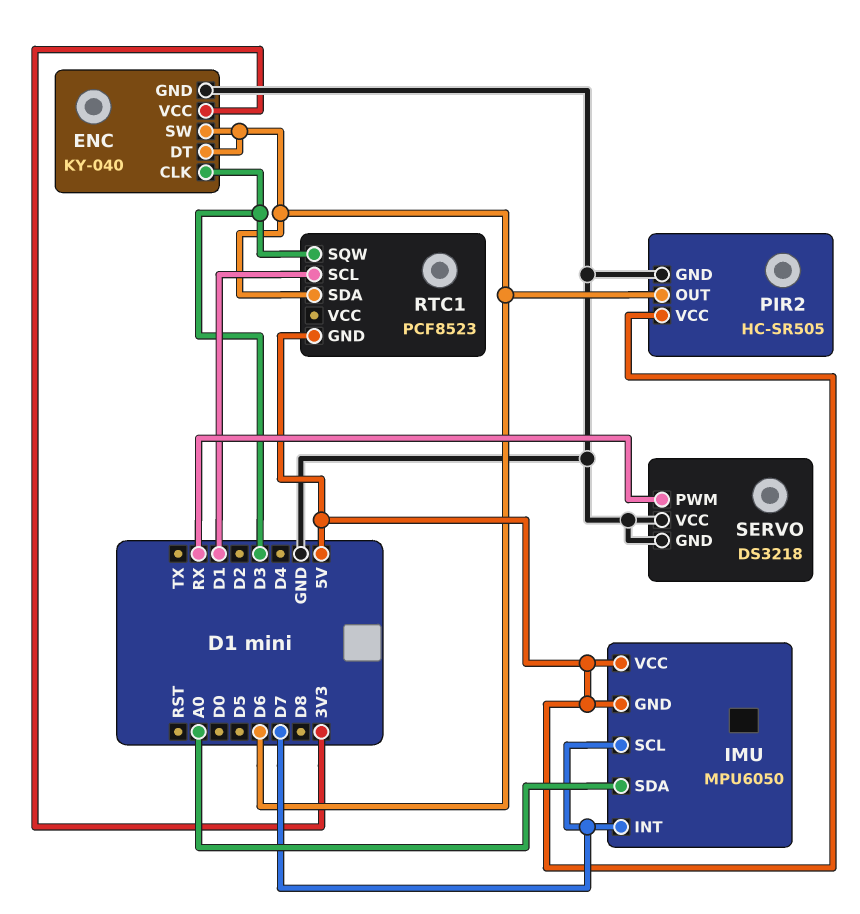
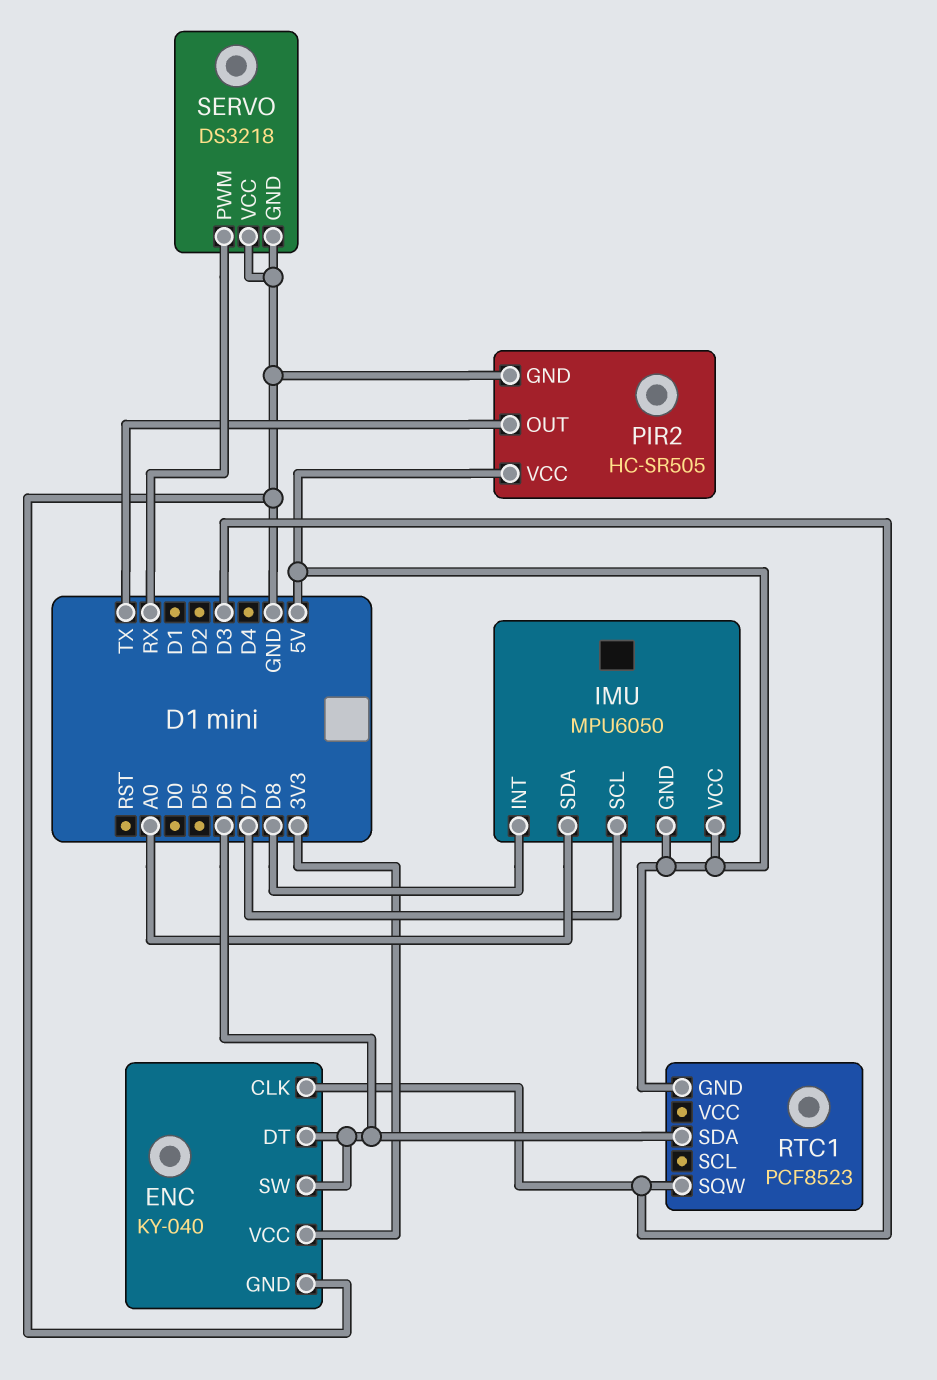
IMU pin INT: D7 -> D8
PIR2 pin OUT: D6 -> TX
RTC1 pin SCL: D1 -> none

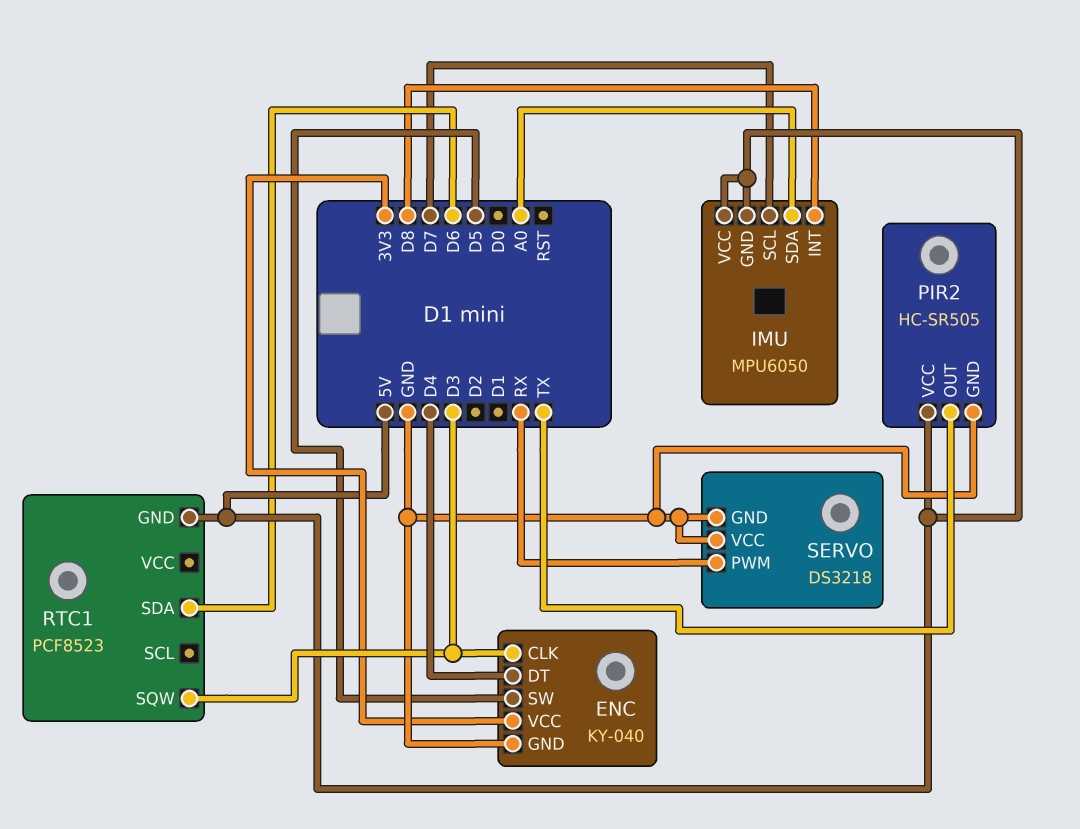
ENC pin DT: D6 -> D4
ENC pin SW: D6 -> D5

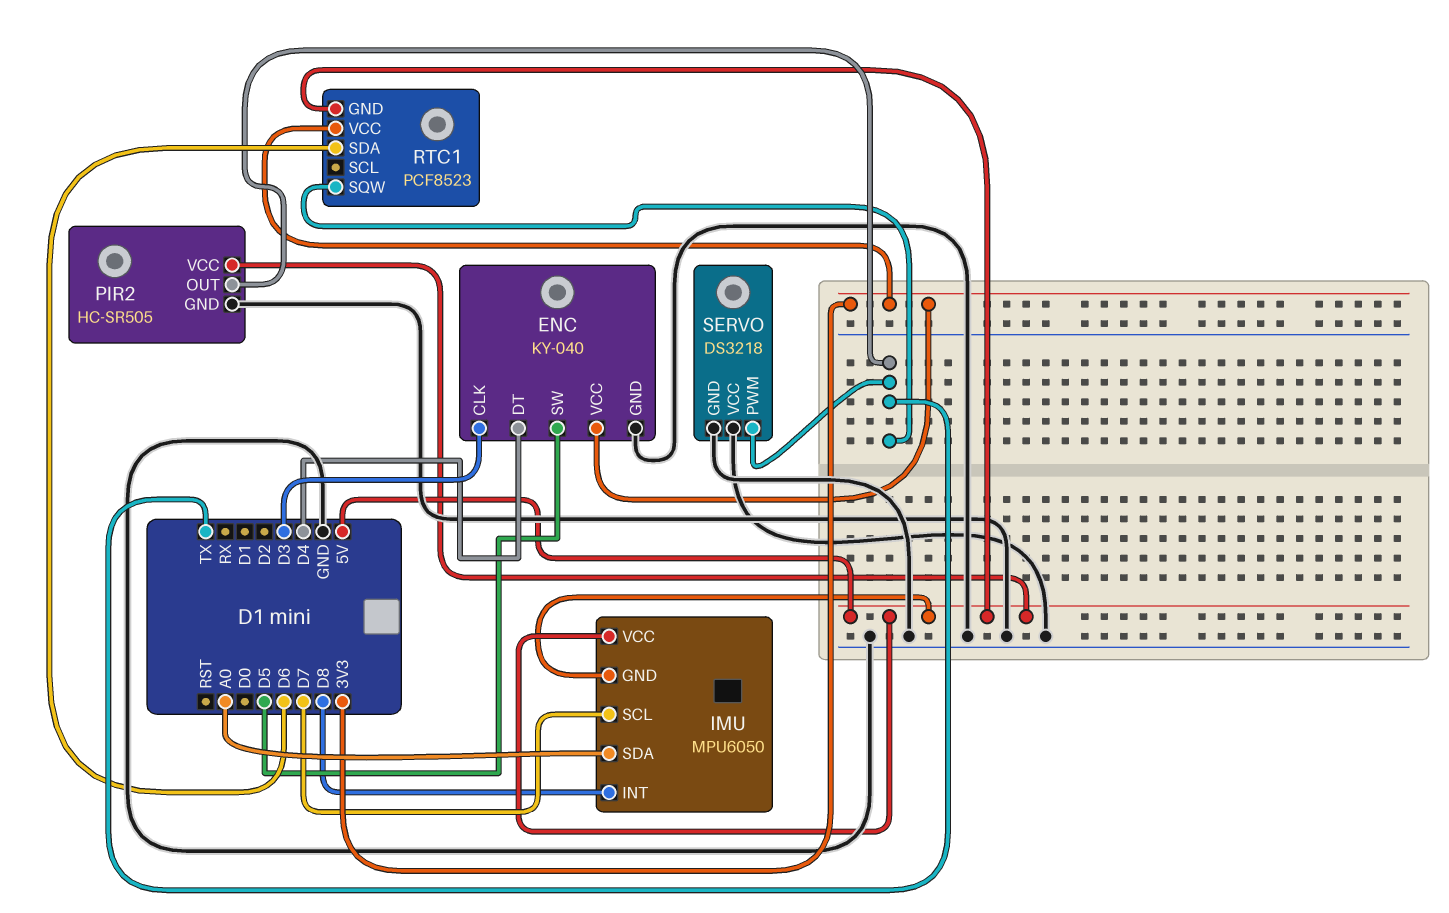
RTC1 pin SQW: D3 -> TX
RTC1 pin VCC: none -> 3V3
SERVO pin PWM: RX -> TX

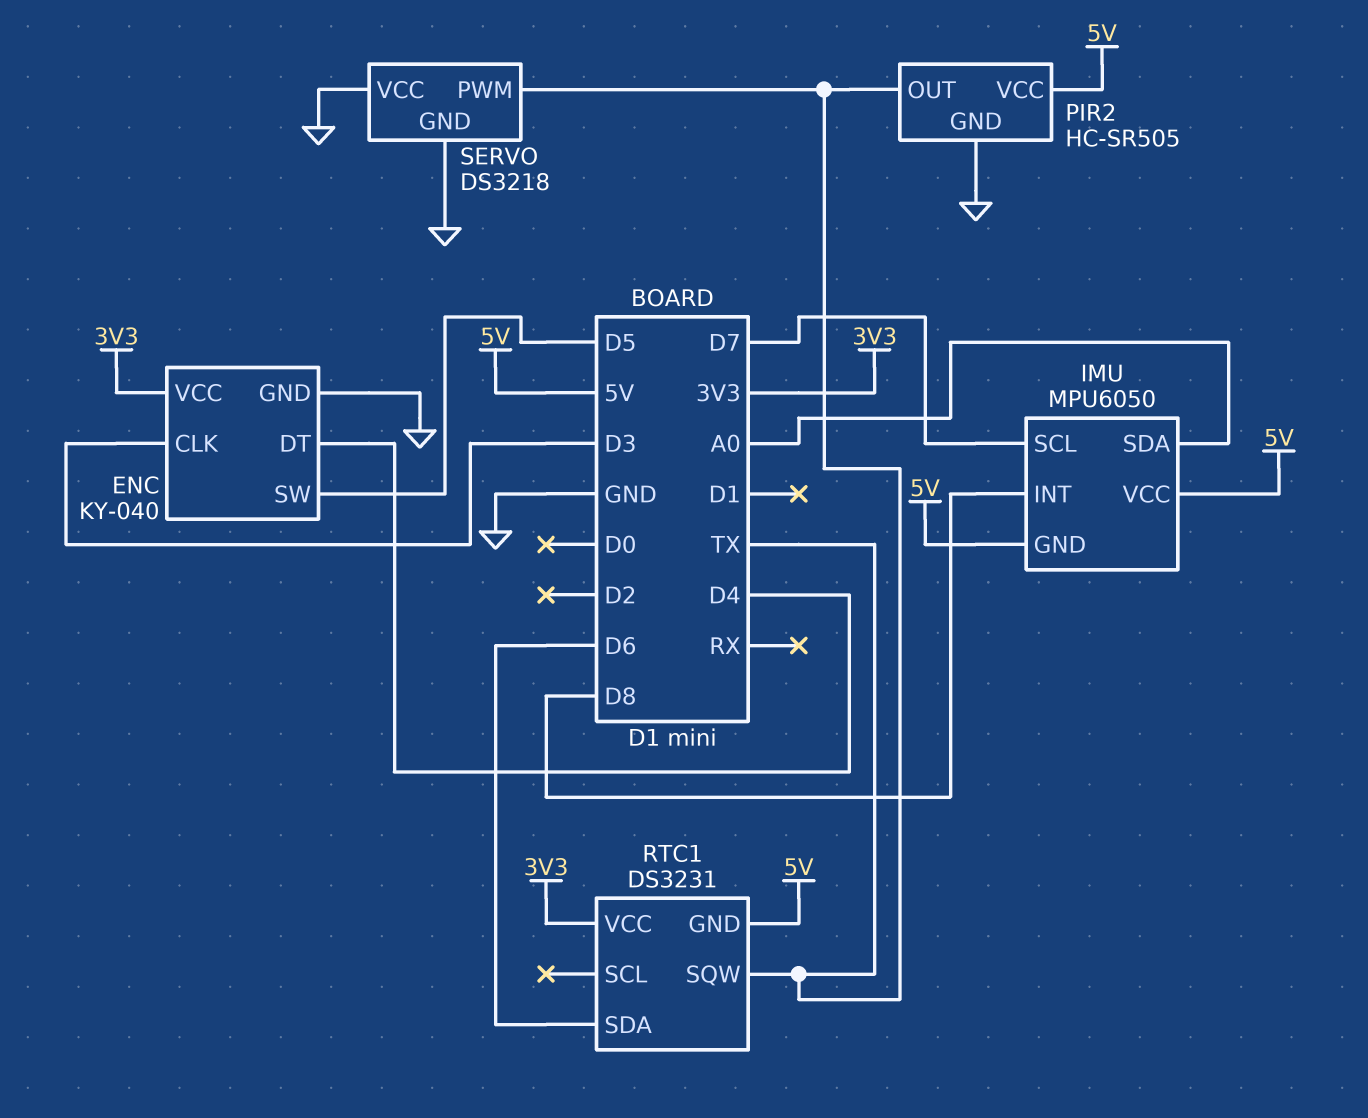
RTC1: PCF8523 -> DS3231

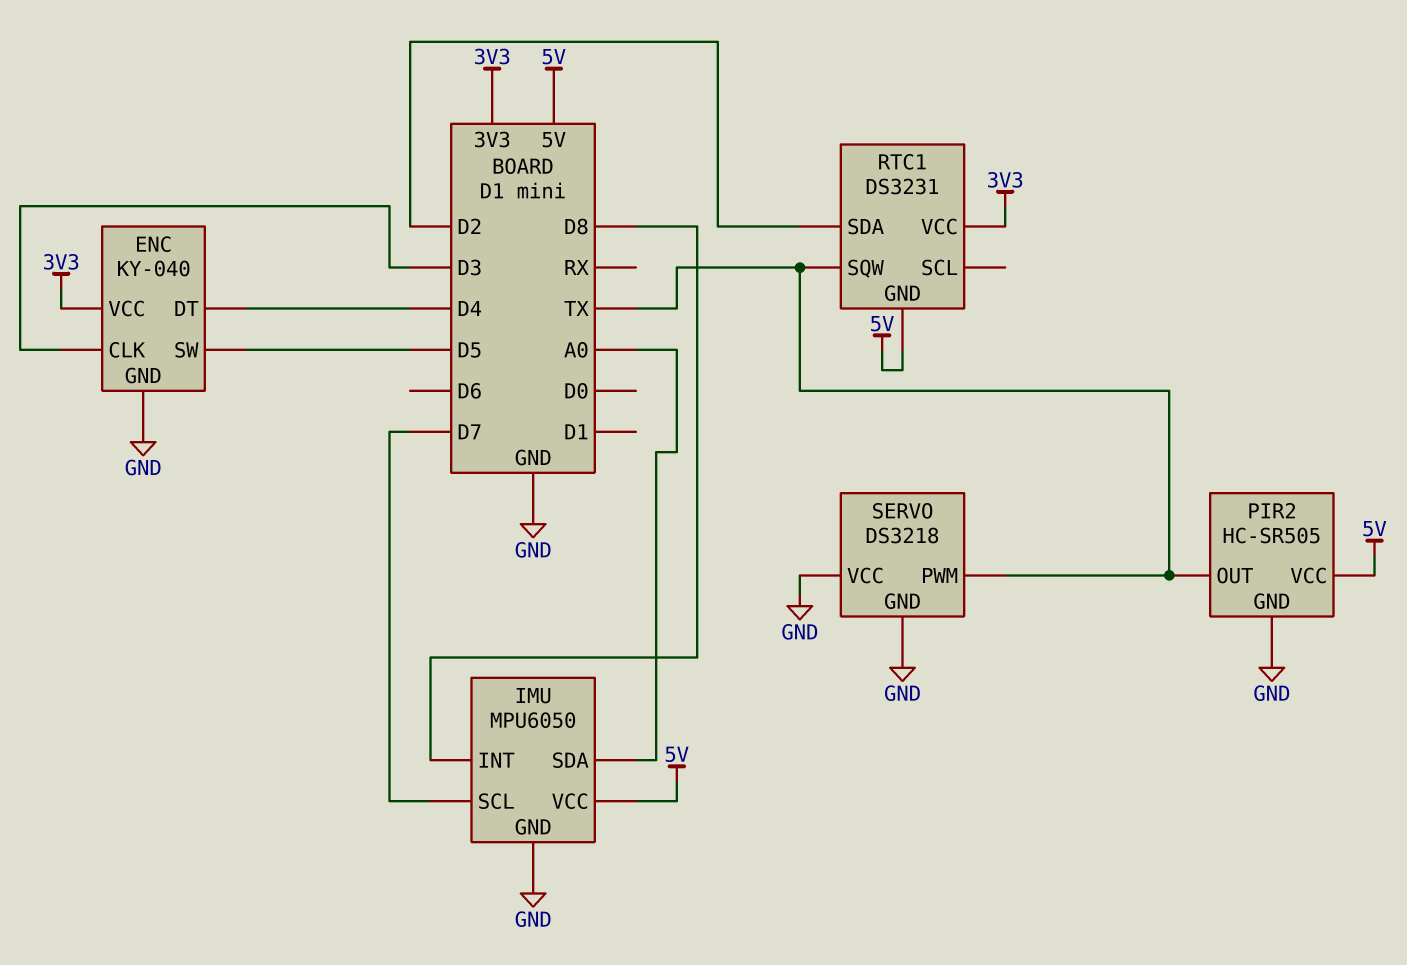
IMU pin GND: 5V -> GND
RTC1 pin SDA: D6 -> D2

